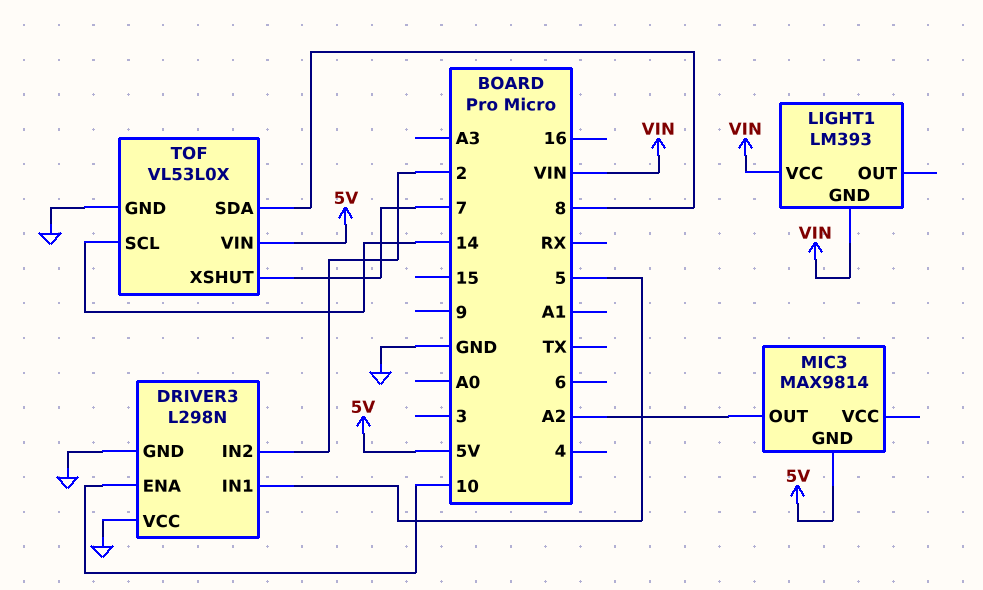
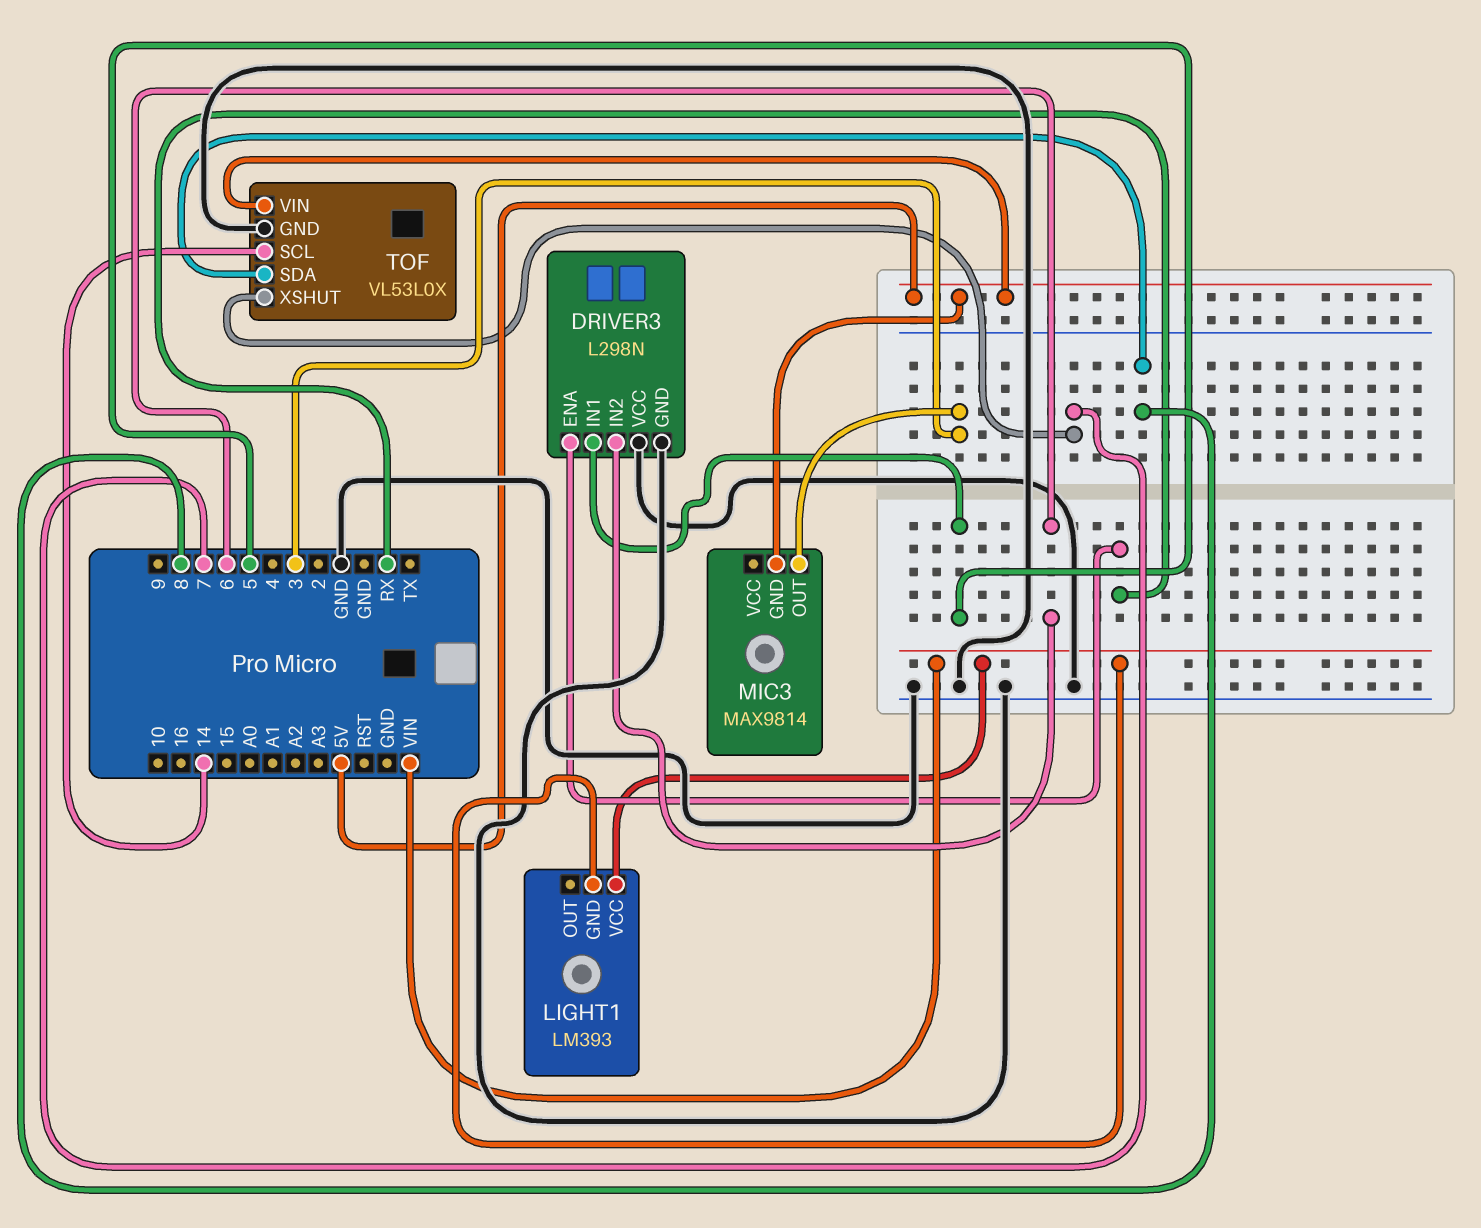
DRIVER3 pin ENA: 10 -> RX
DRIVER3 pin IN2: 2 -> 6
MIC3 pin OUT: A2 -> 3

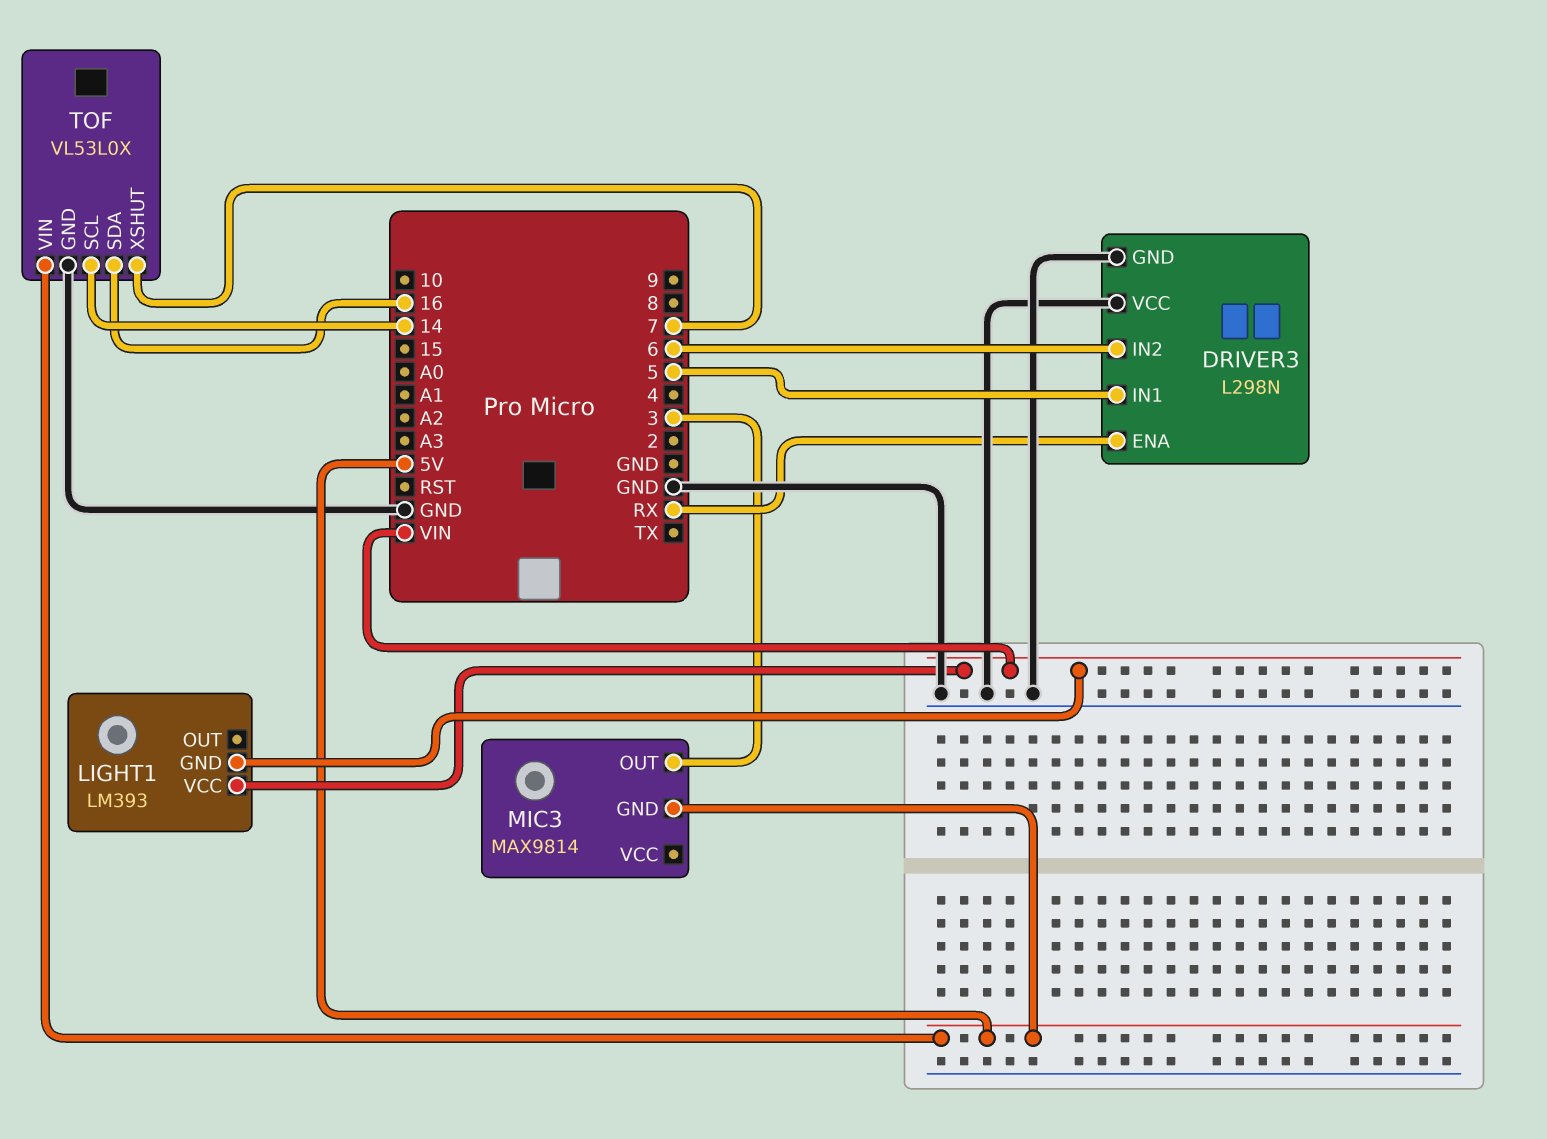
TOF pin SDA: 8 -> 16

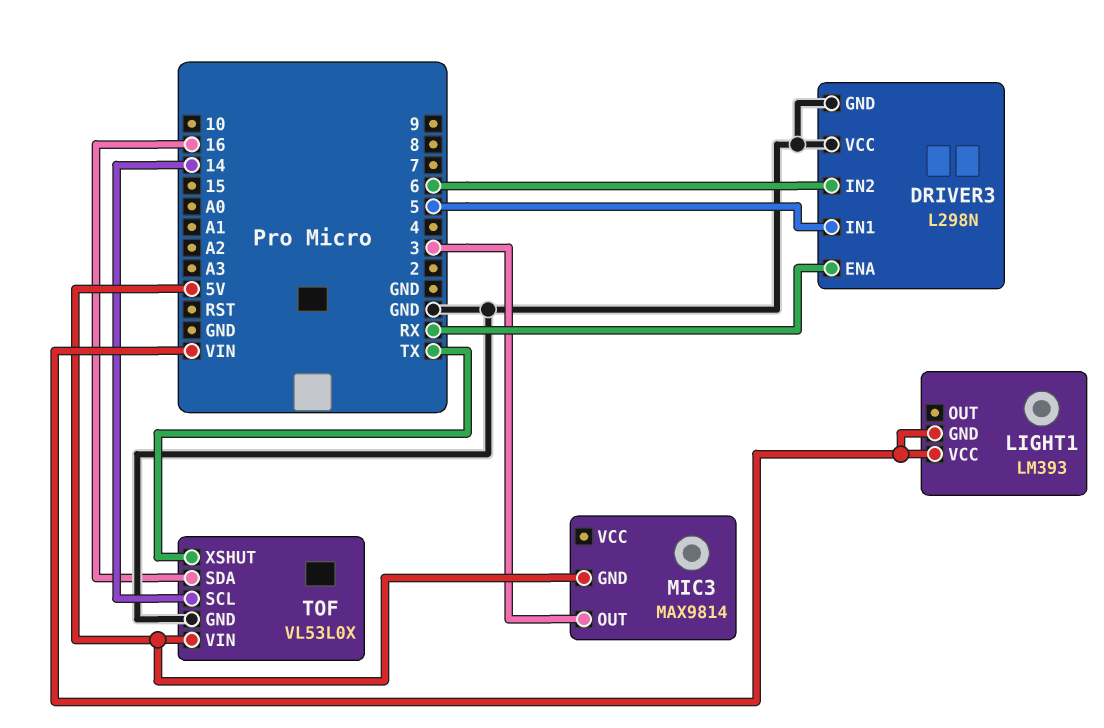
TOF pin XSHUT: 7 -> TX

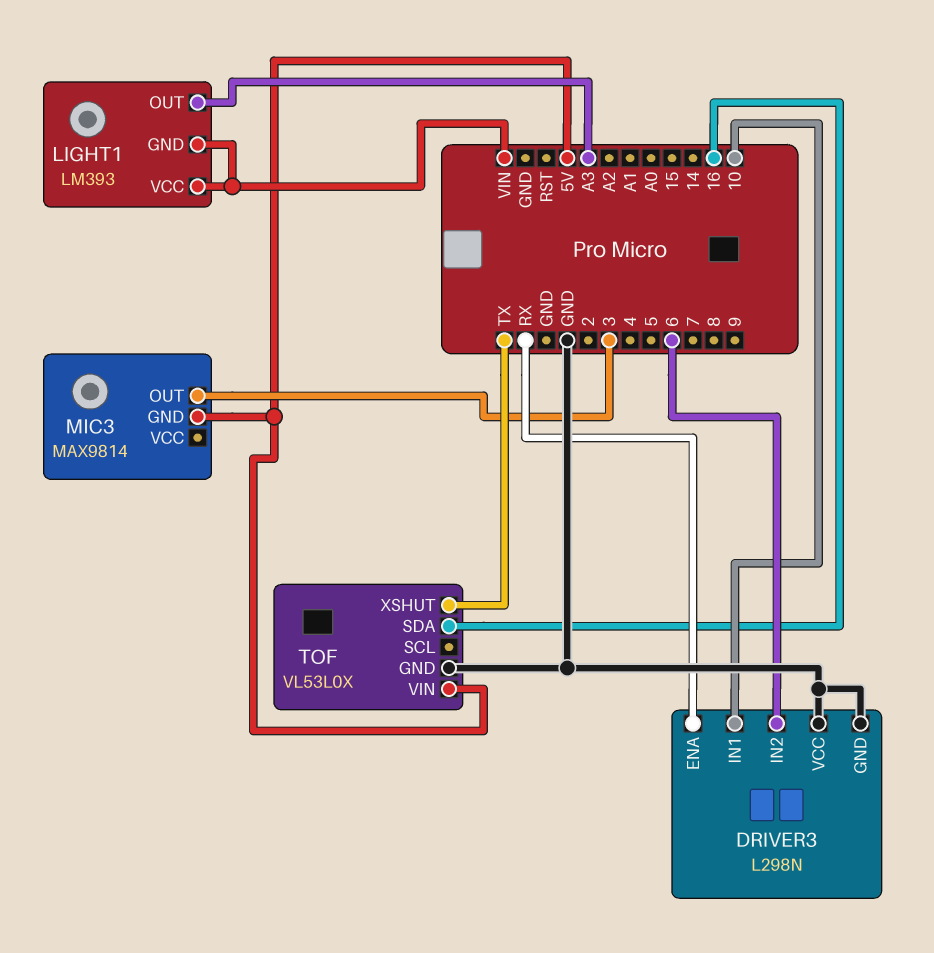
DRIVER3 pin IN1: 5 -> 10
LIGHT1 pin OUT: none -> A3
TOF pin SCL: 14 -> none

